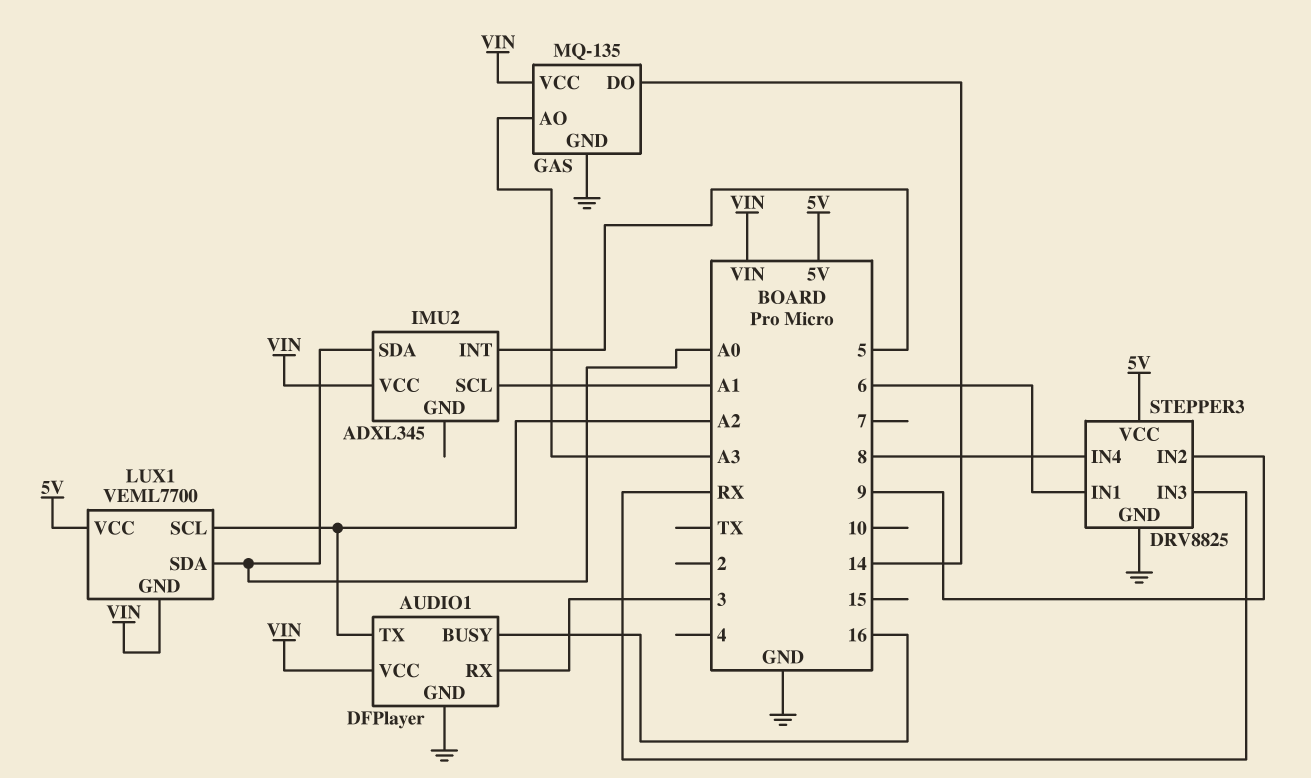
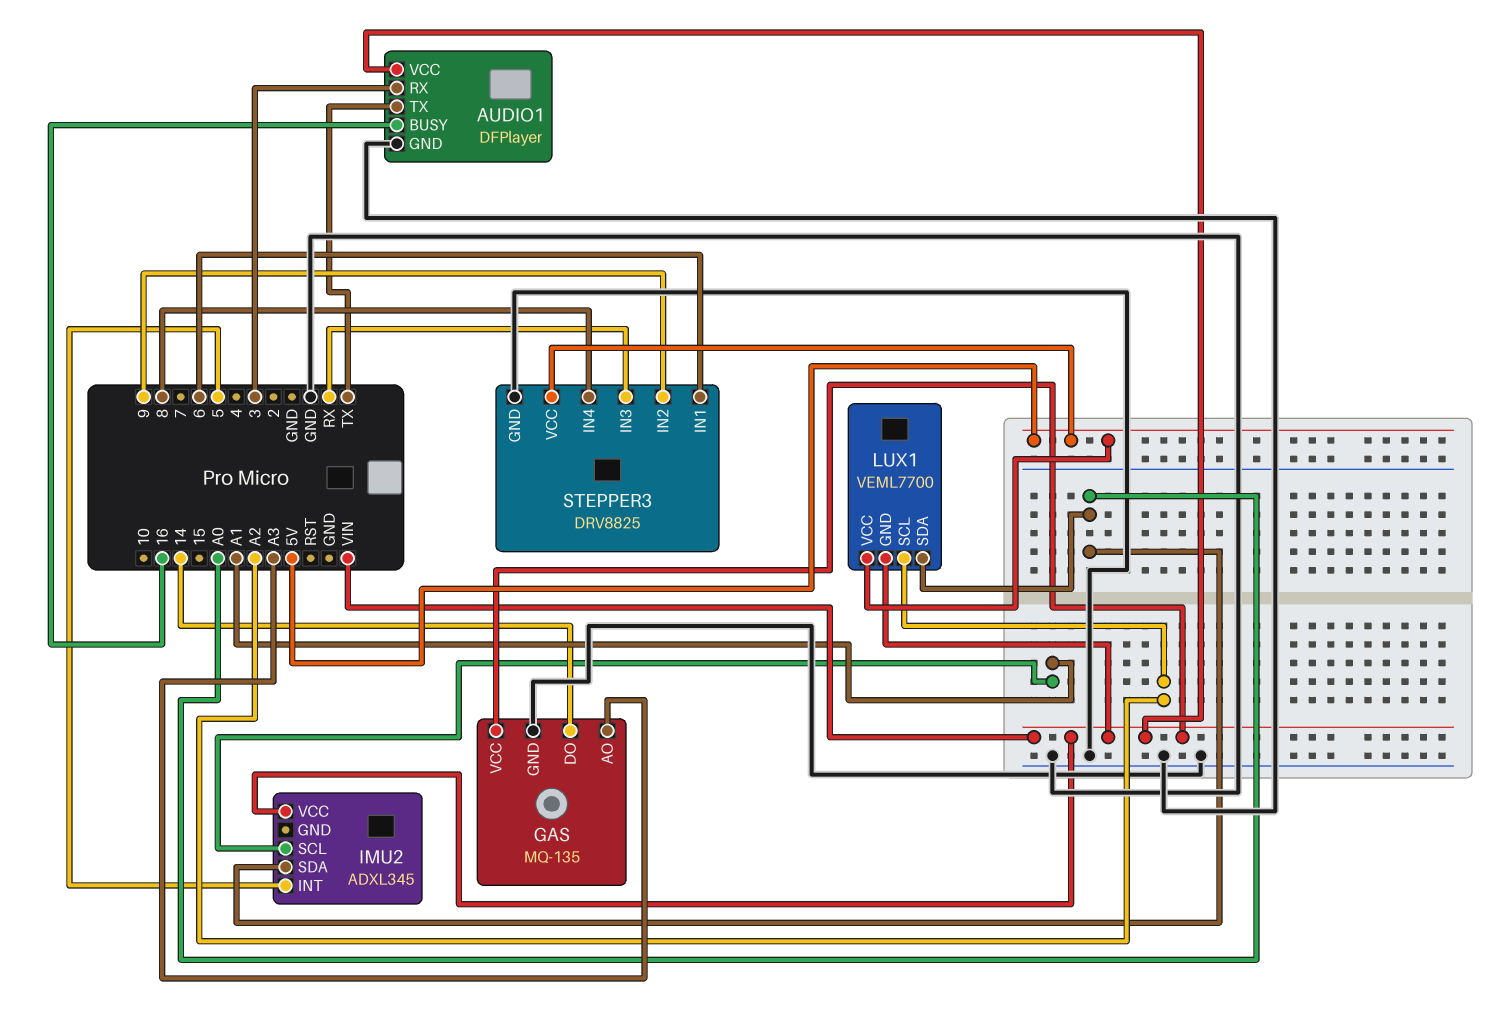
AUDIO1 pin TX: A2 -> TX

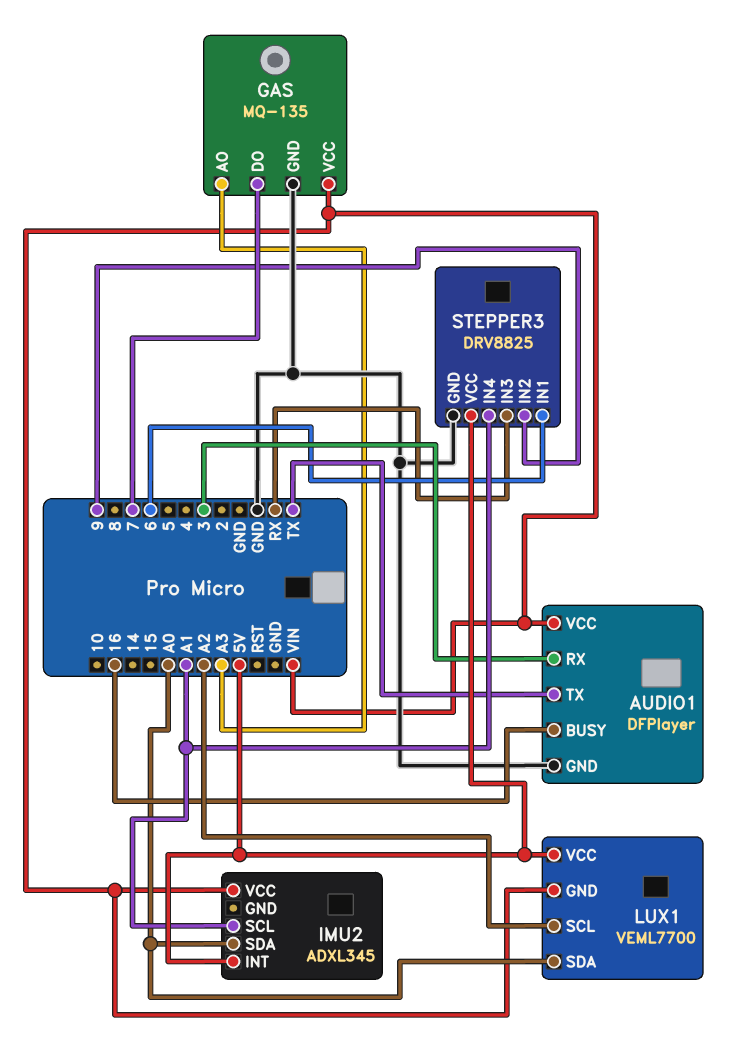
GAS pin DO: 14 -> 7
IMU2 pin INT: 5 -> 5V
STEPPER3 pin IN4: 8 -> A1

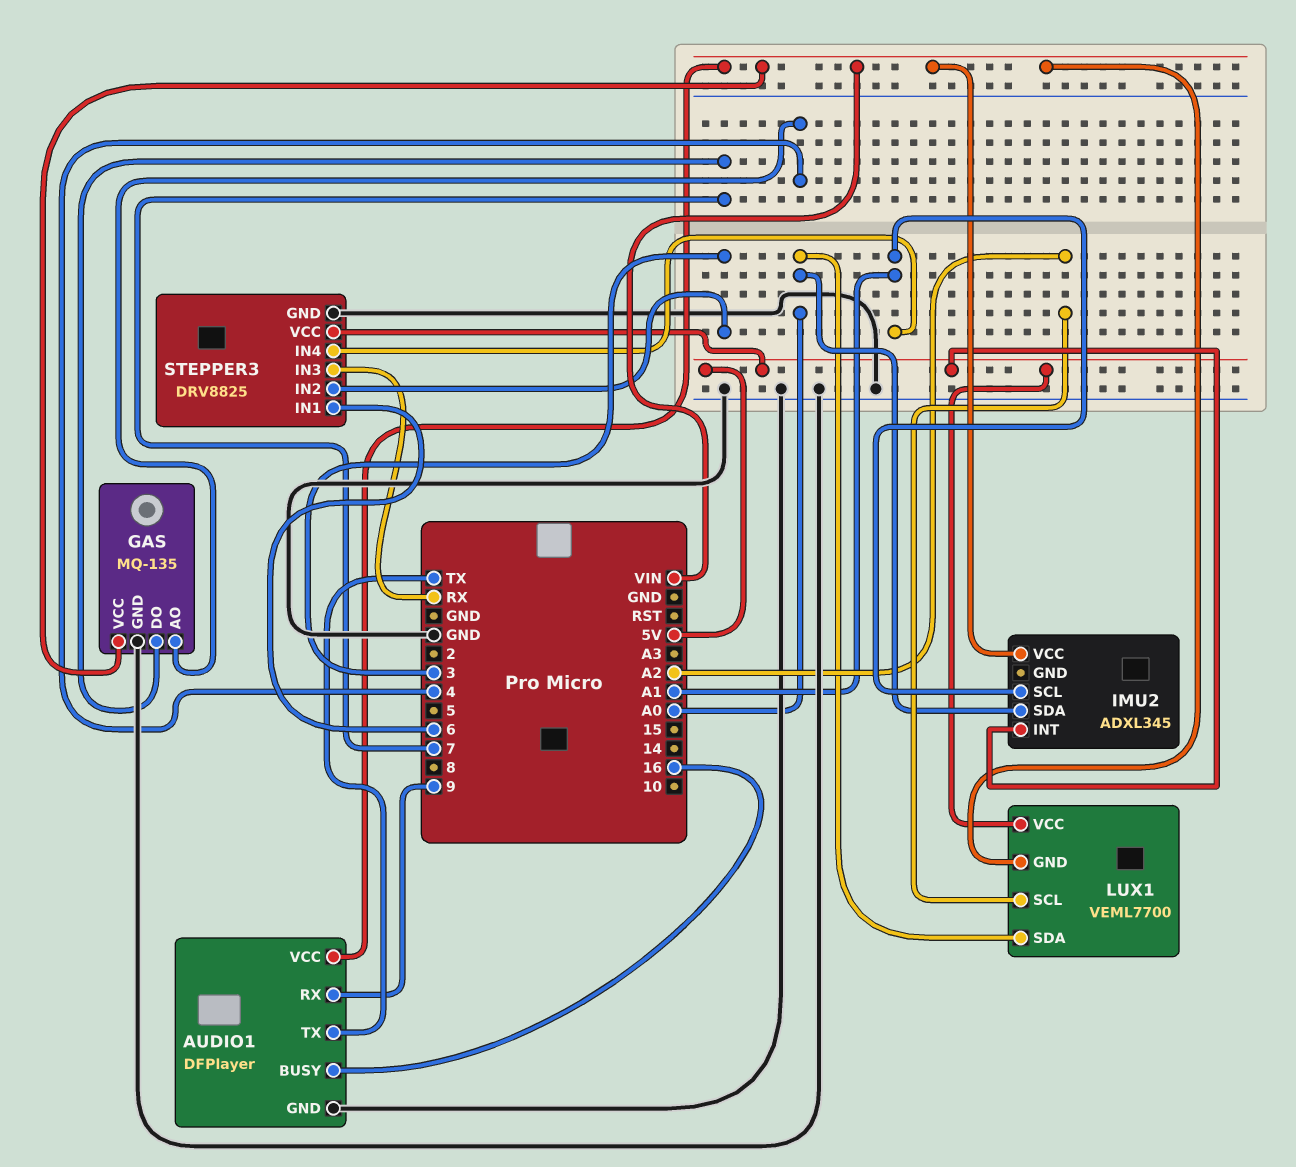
AUDIO1 pin RX: 3 -> 9
GAS pin AO: A3 -> 4
STEPPER3 pin IN2: 9 -> 3

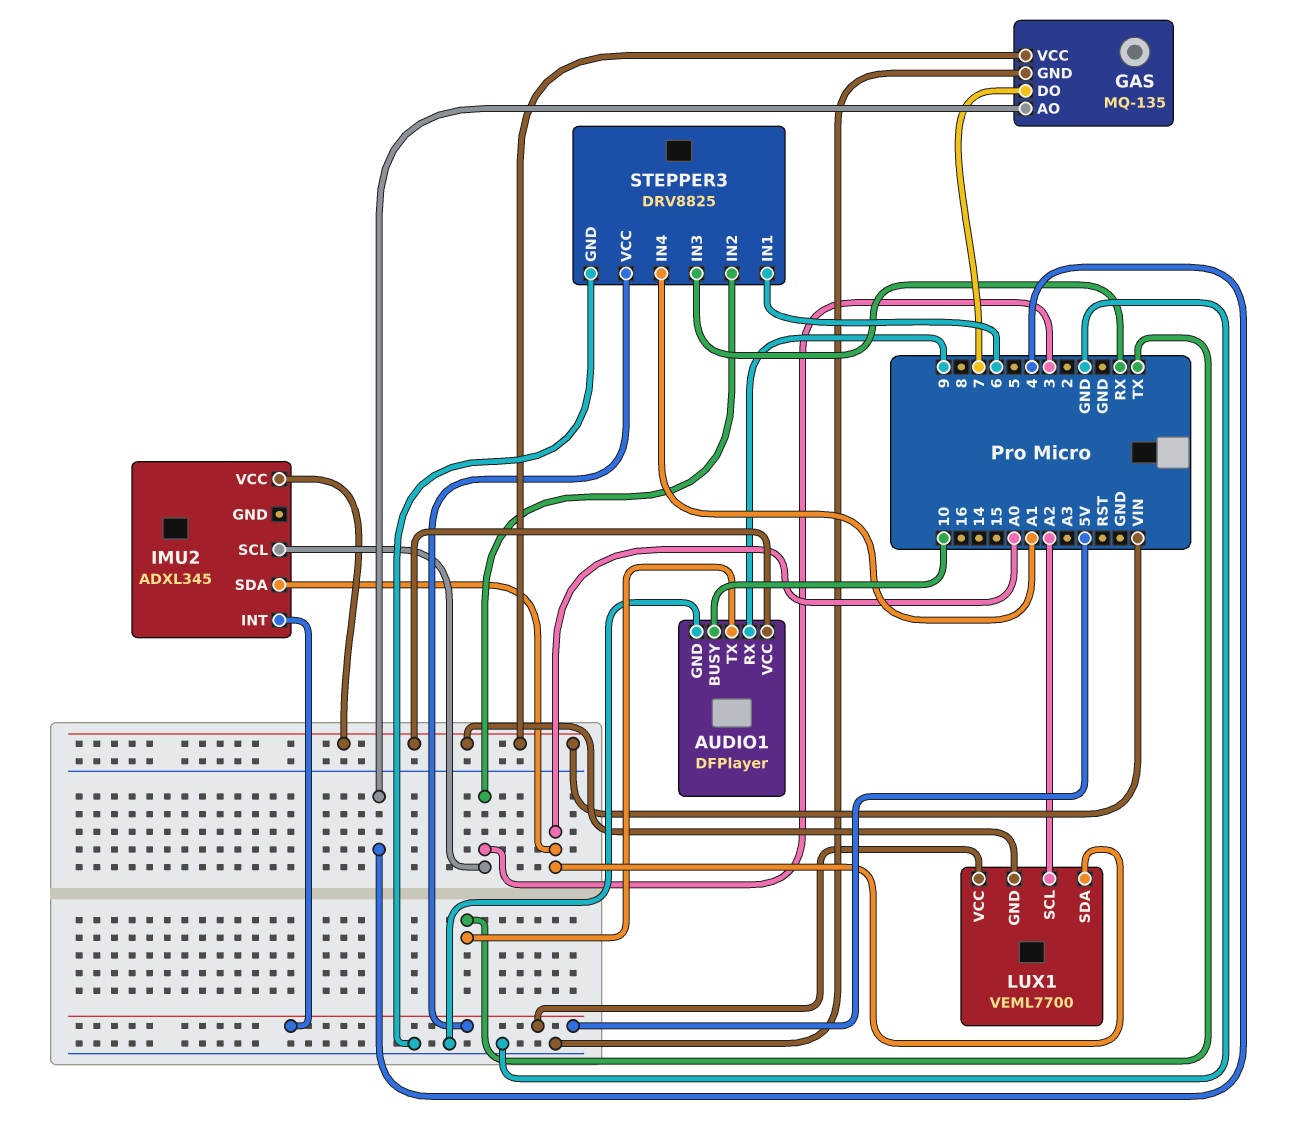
AUDIO1 pin BUSY: 16 -> 10
IMU2 pin SCL: A1 -> 3

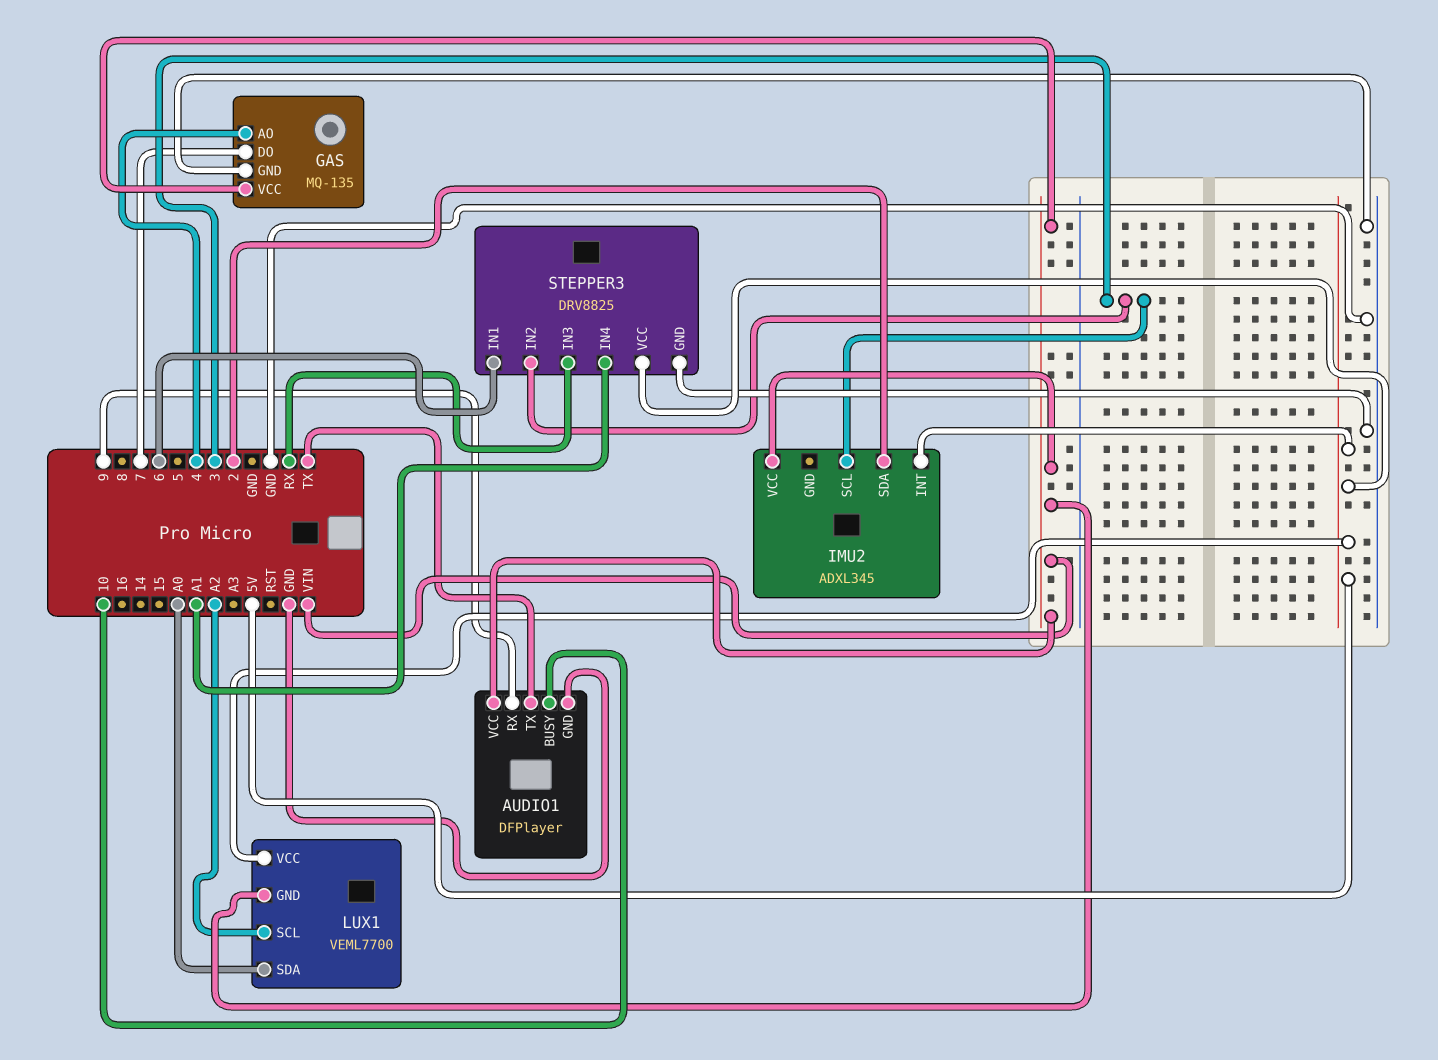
IMU2 pin SDA: A0 -> 2

